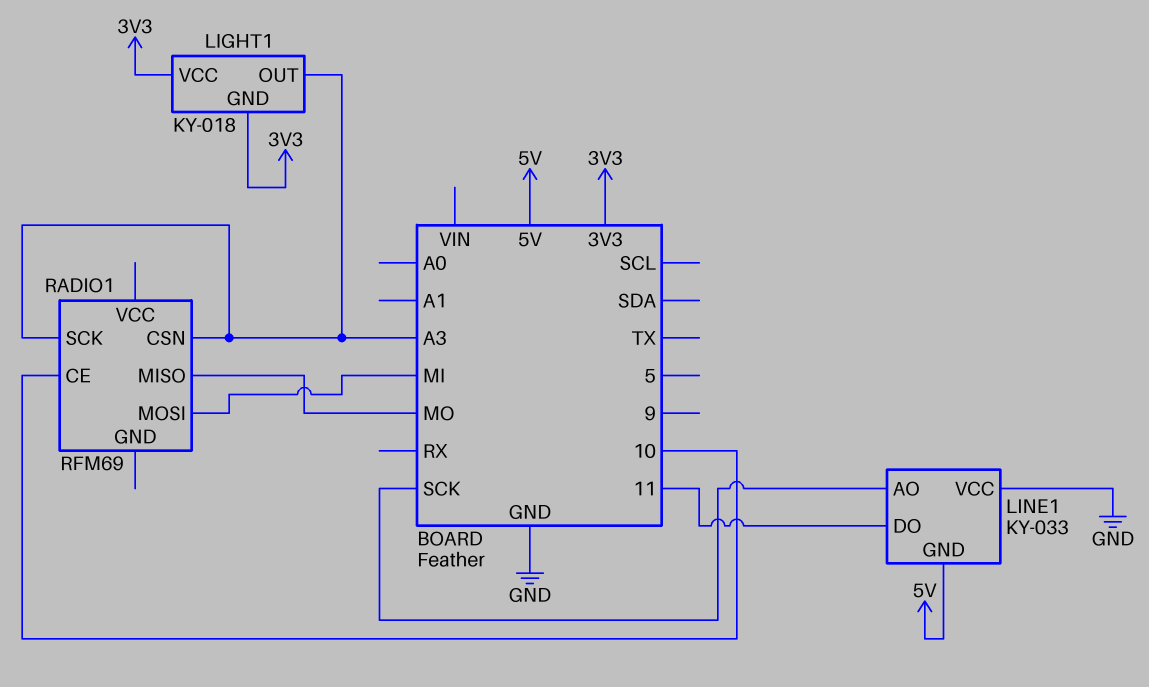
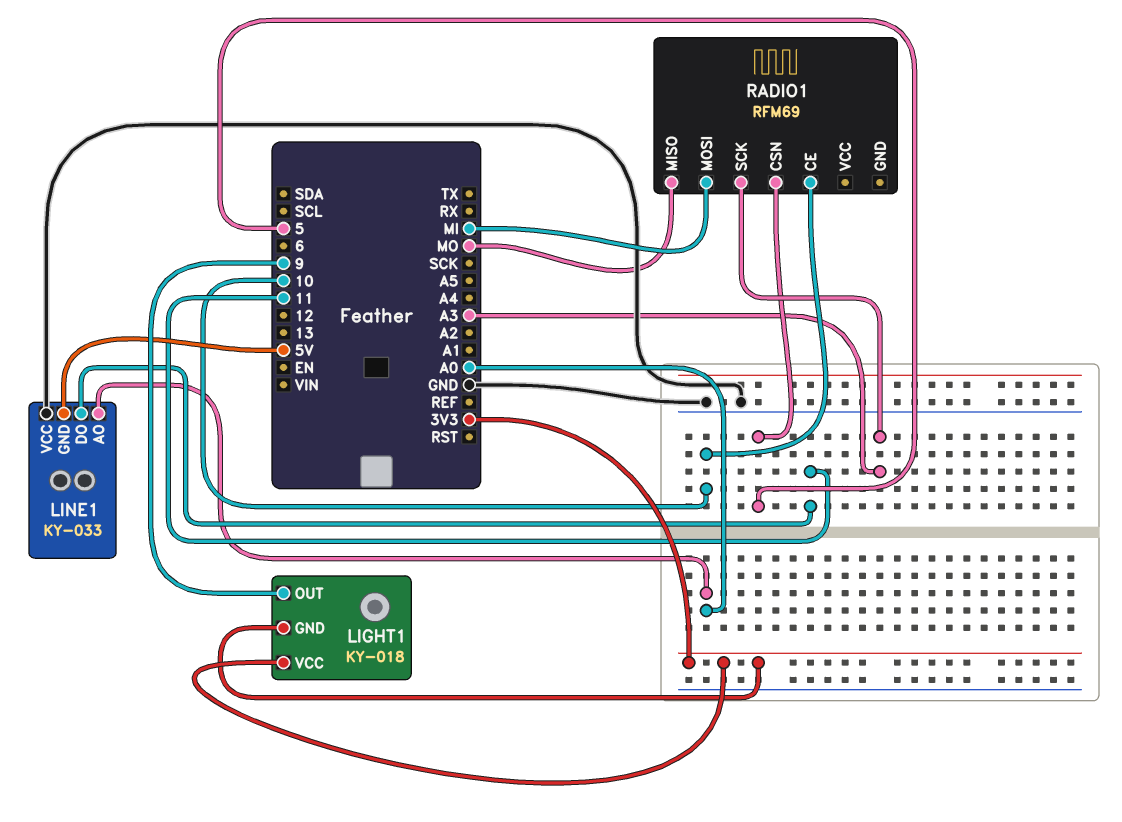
LIGHT1 pin OUT: A3 -> 9
LINE1 pin AO: SCK -> A0
RADIO1 pin CSN: A3 -> 5

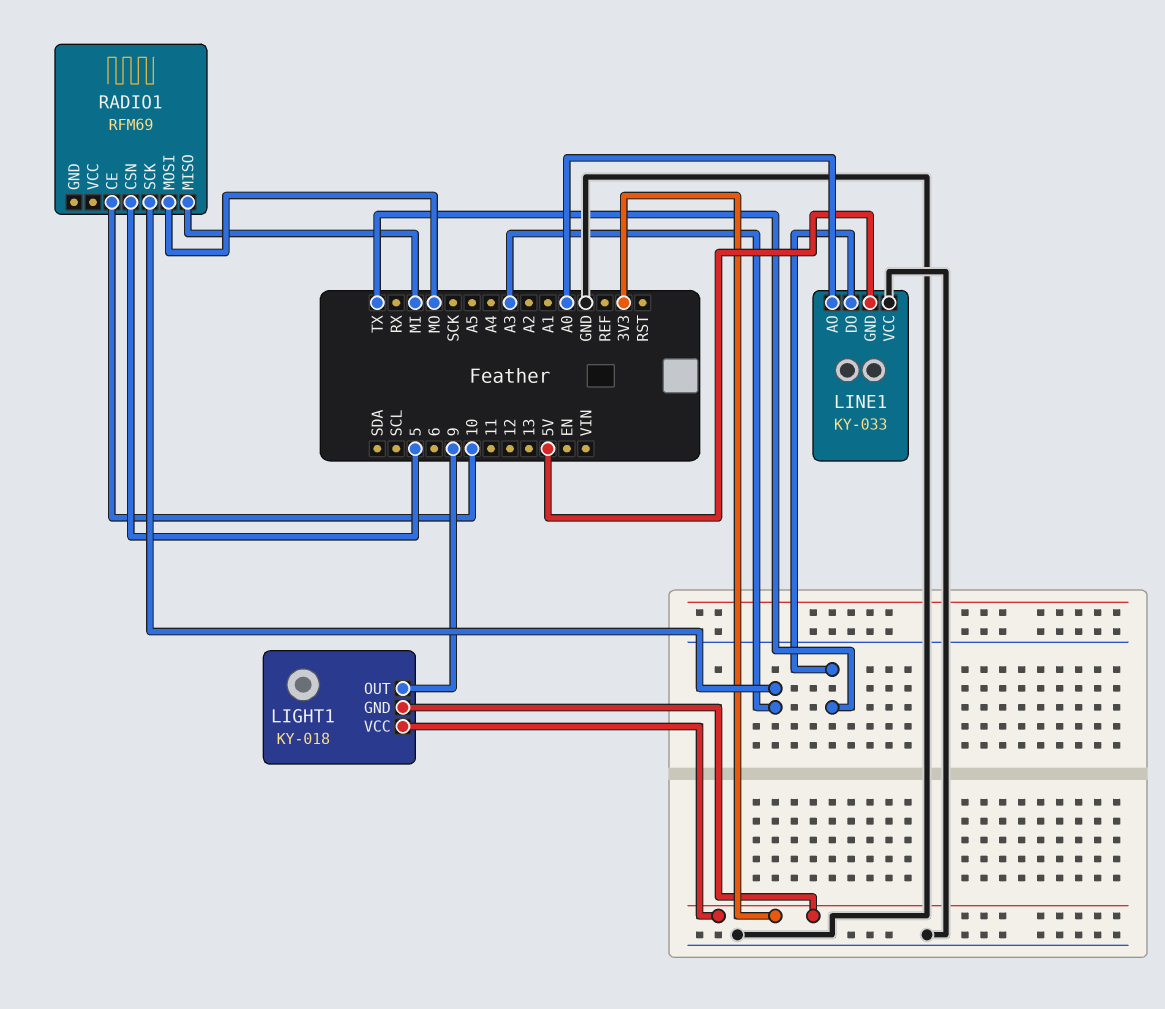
LINE1 pin DO: 11 -> TX
RADIO1 pin MISO: MO -> MI
RADIO1 pin MOSI: MI -> MO

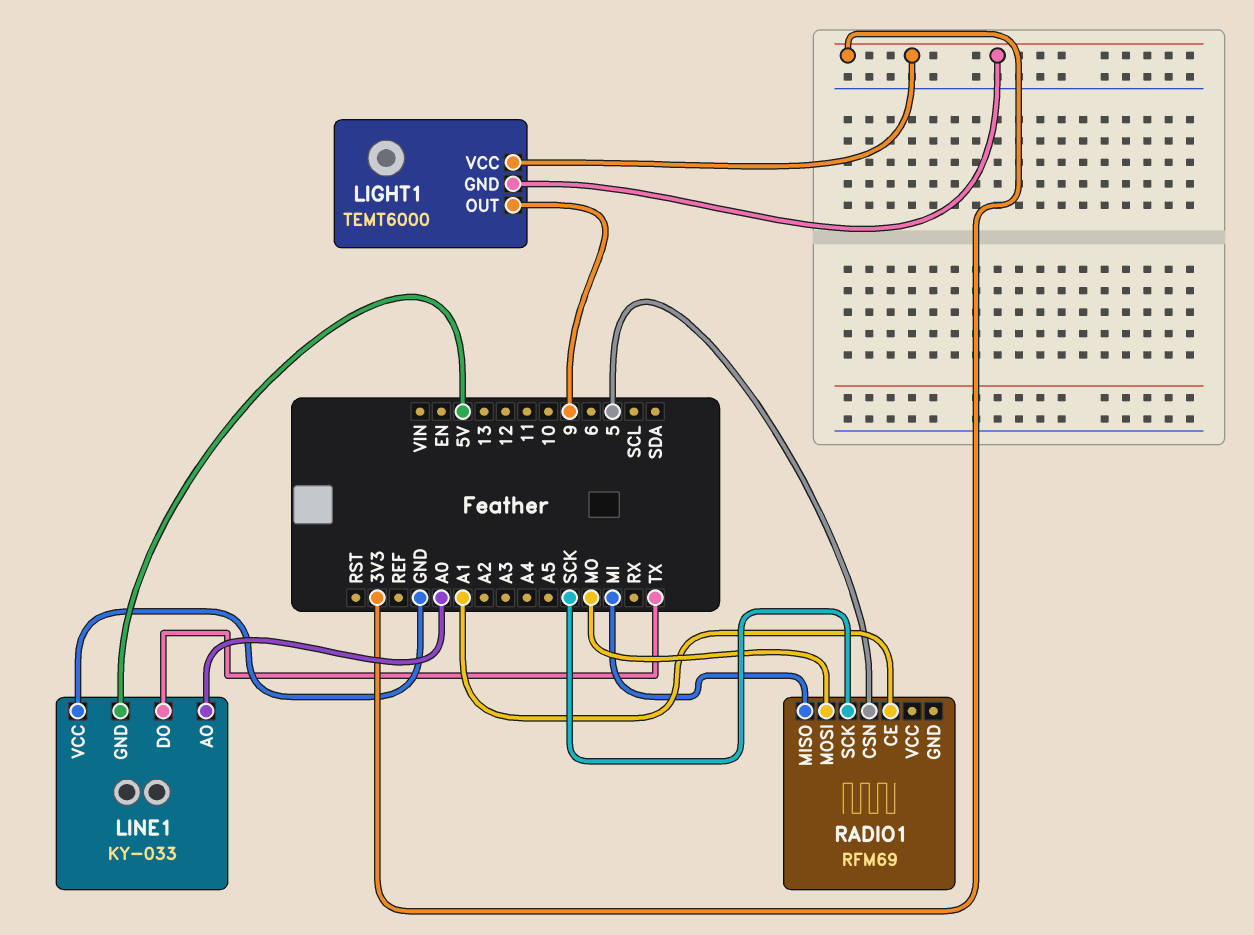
LIGHT1: KY-018 -> TEMT6000
RADIO1 pin CE: 10 -> A1
RADIO1 pin SCK: A3 -> SCK

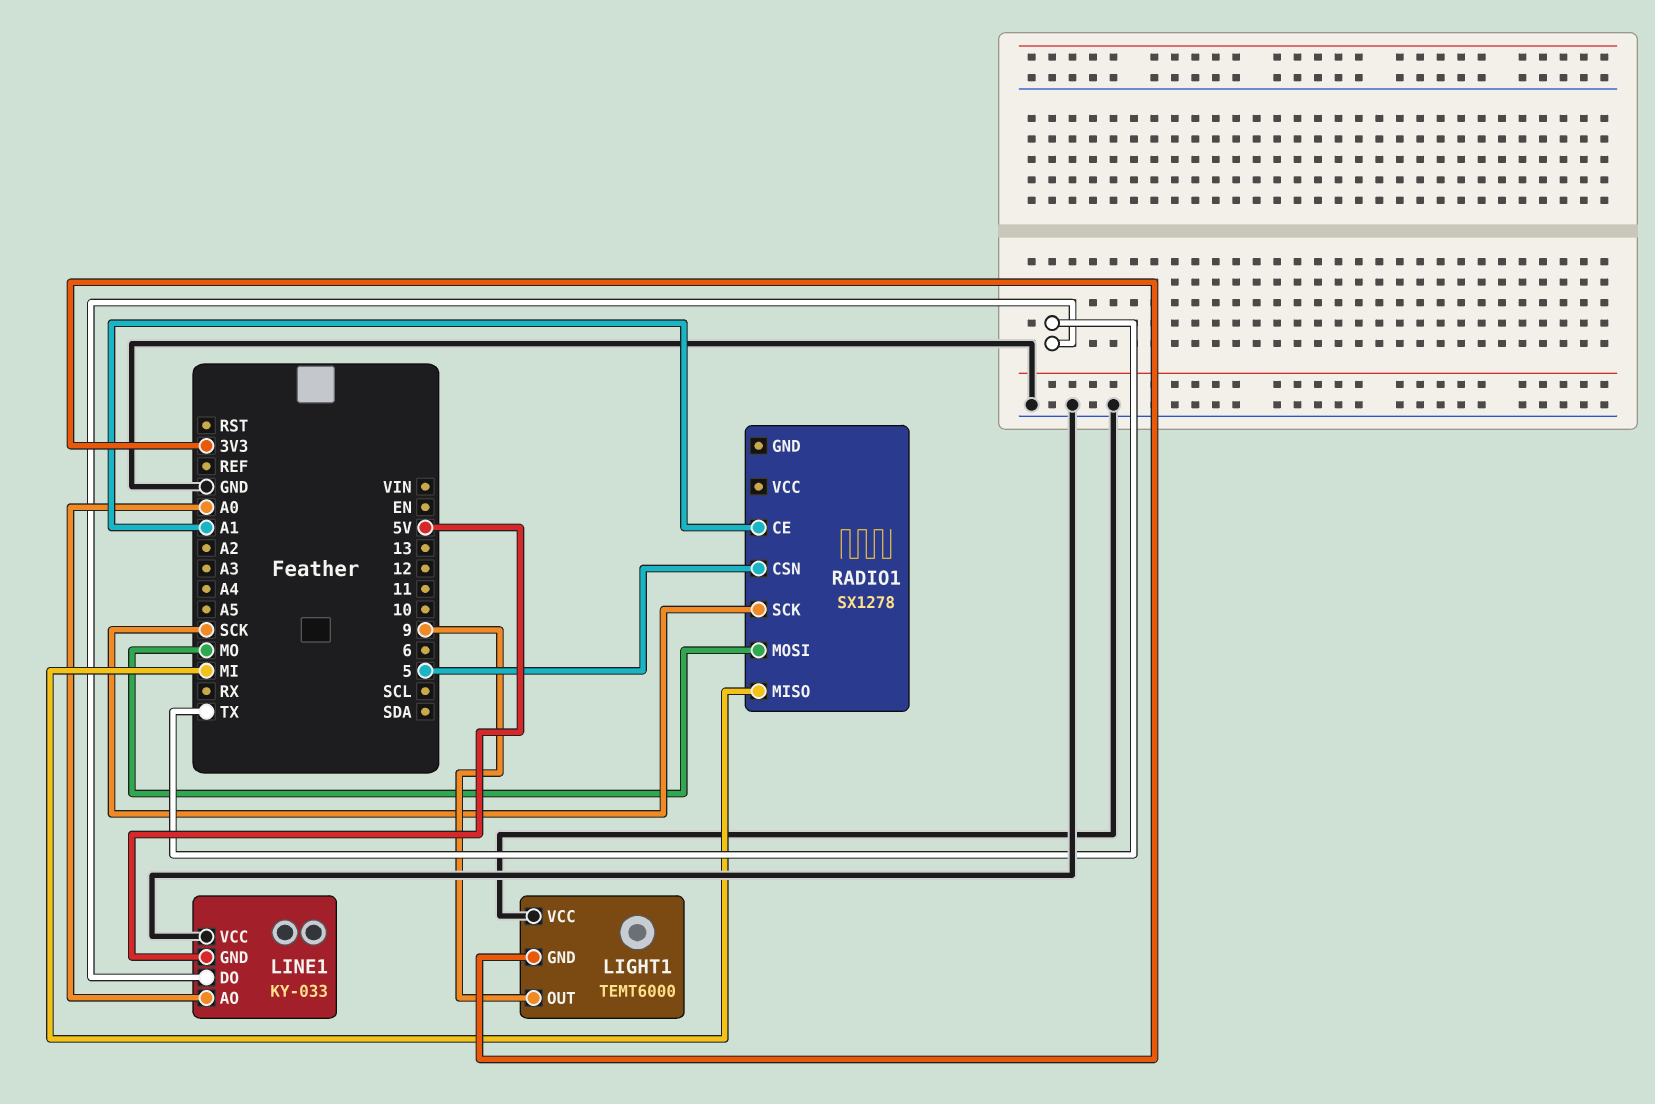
LIGHT1 pin VCC: 3V3 -> GND
RADIO1: RFM69 -> SX1278

